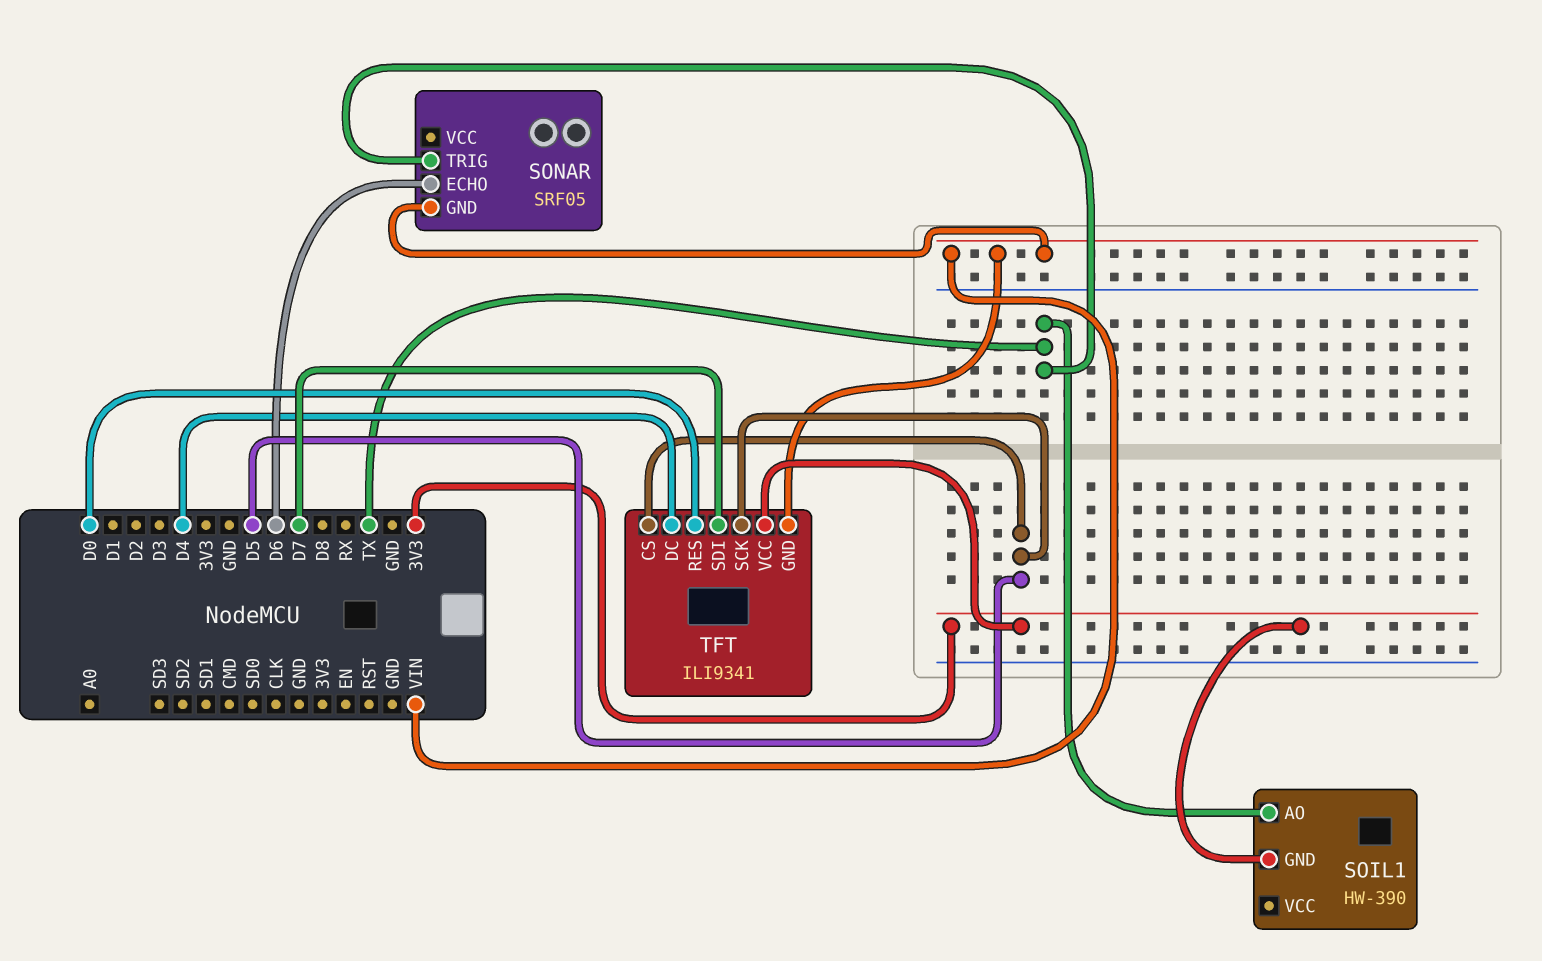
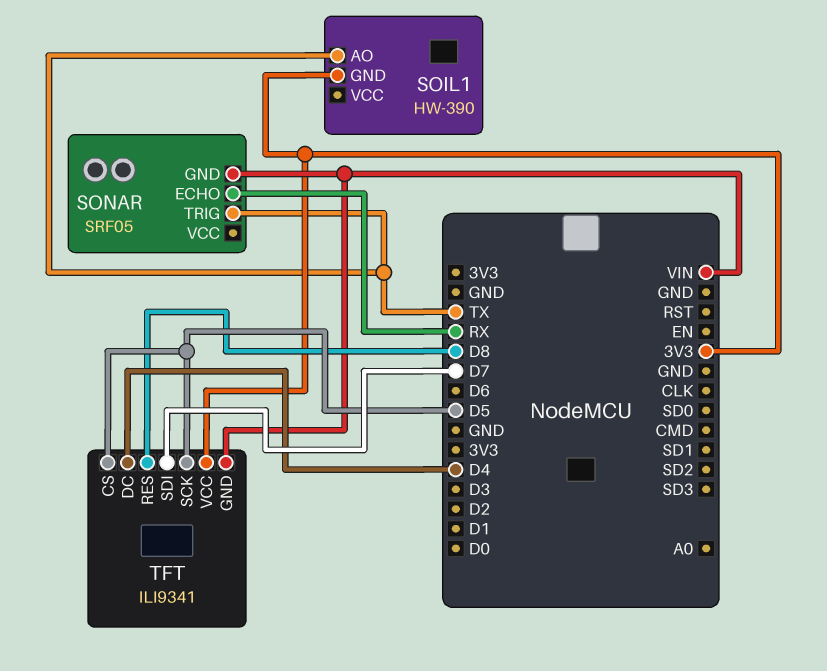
SONAR pin ECHO: D6 -> RX
TFT pin RES: D0 -> D8

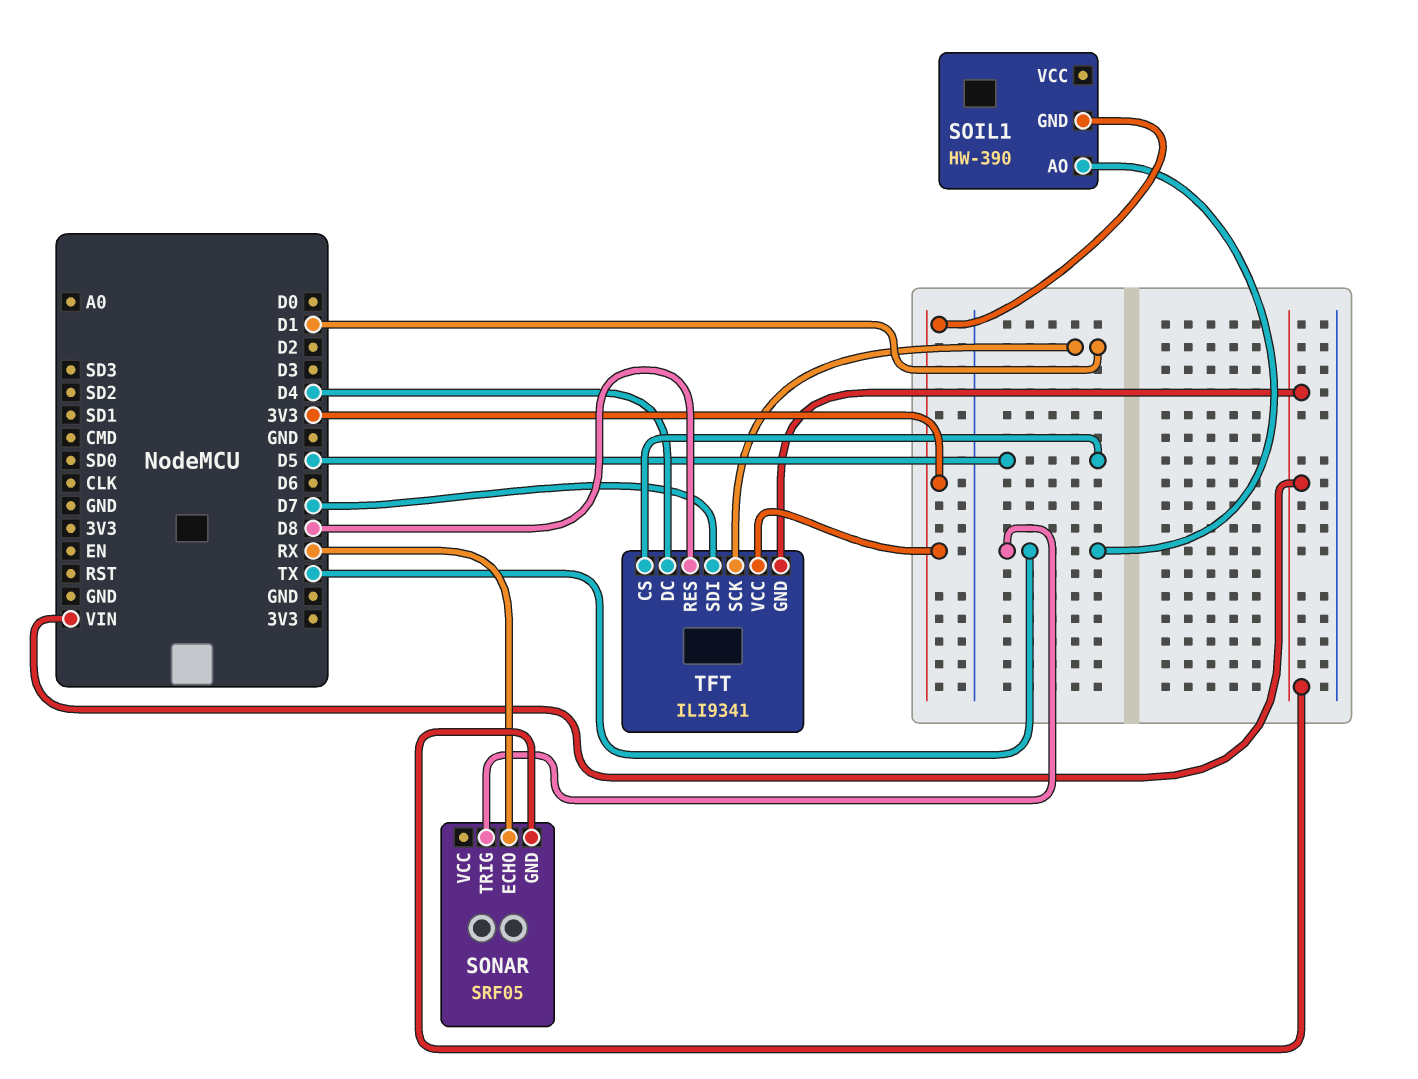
TFT pin SCK: D5 -> D1

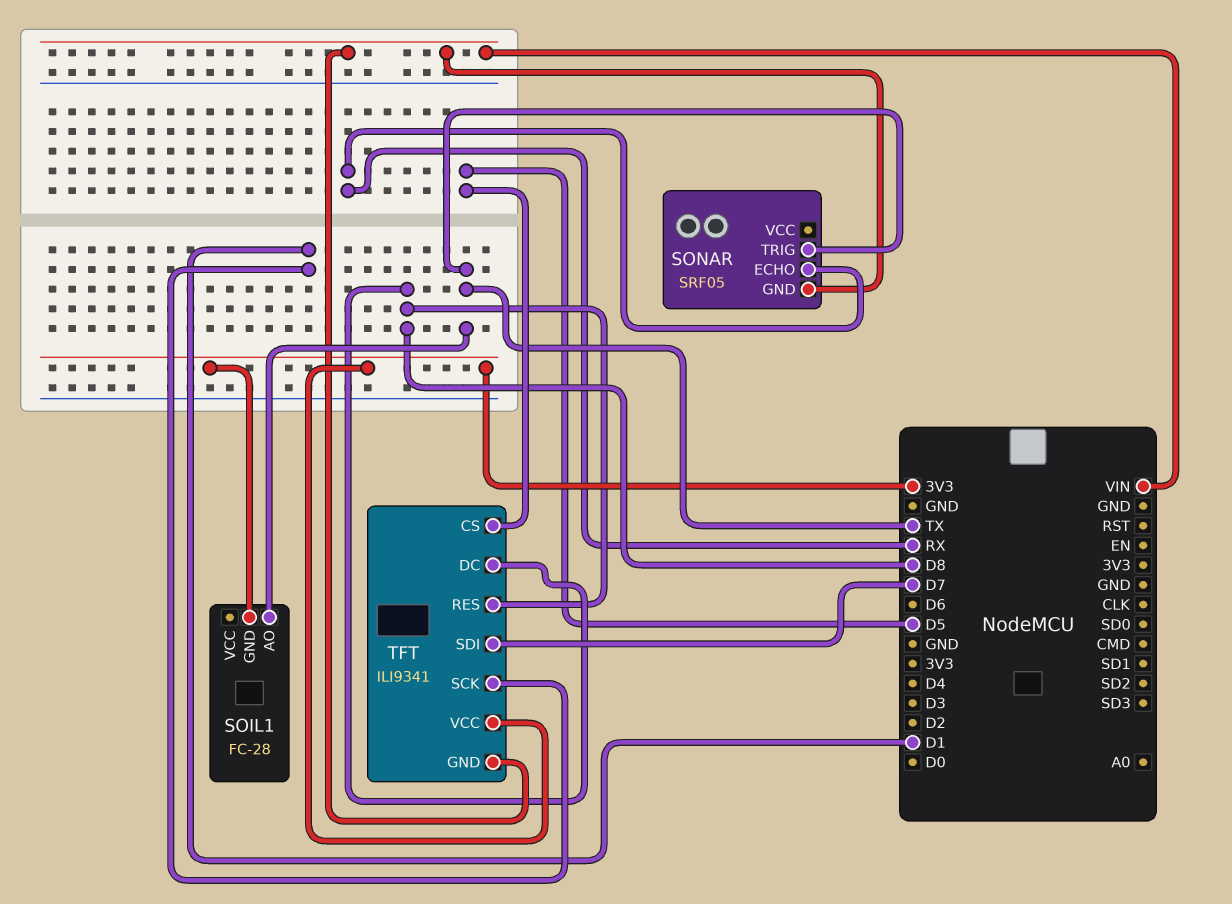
SOIL1: HW-390 -> FC-28
TFT pin DC: D4 -> D8

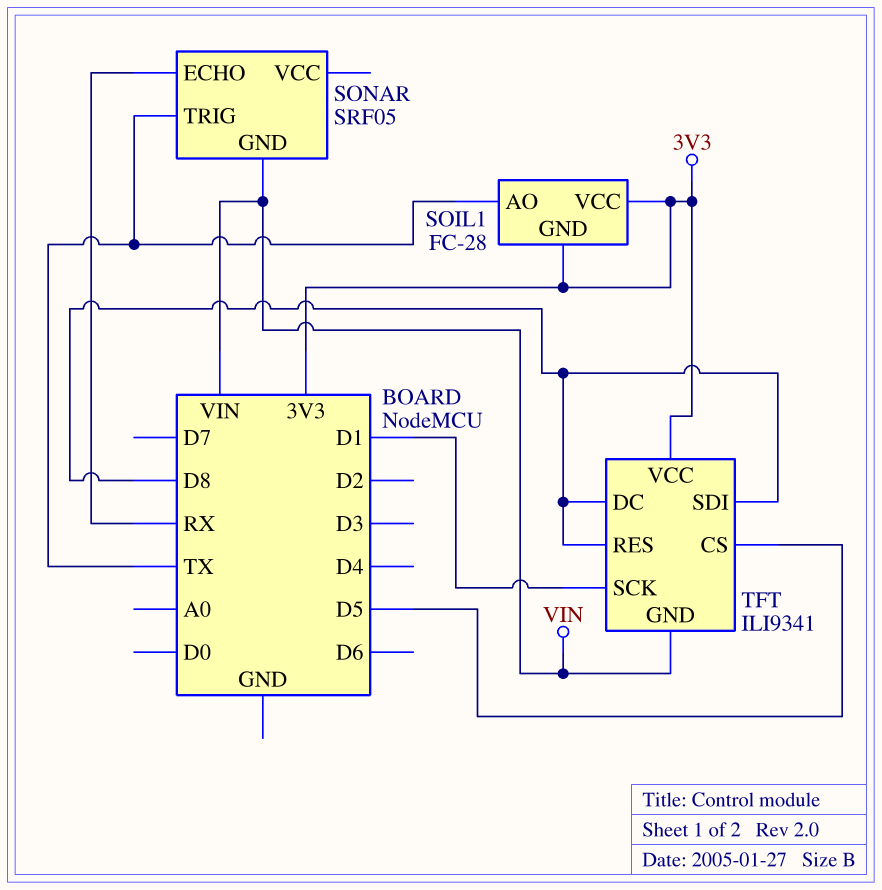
SOIL1 pin VCC: none -> 3V3
TFT pin SDI: D7 -> D8

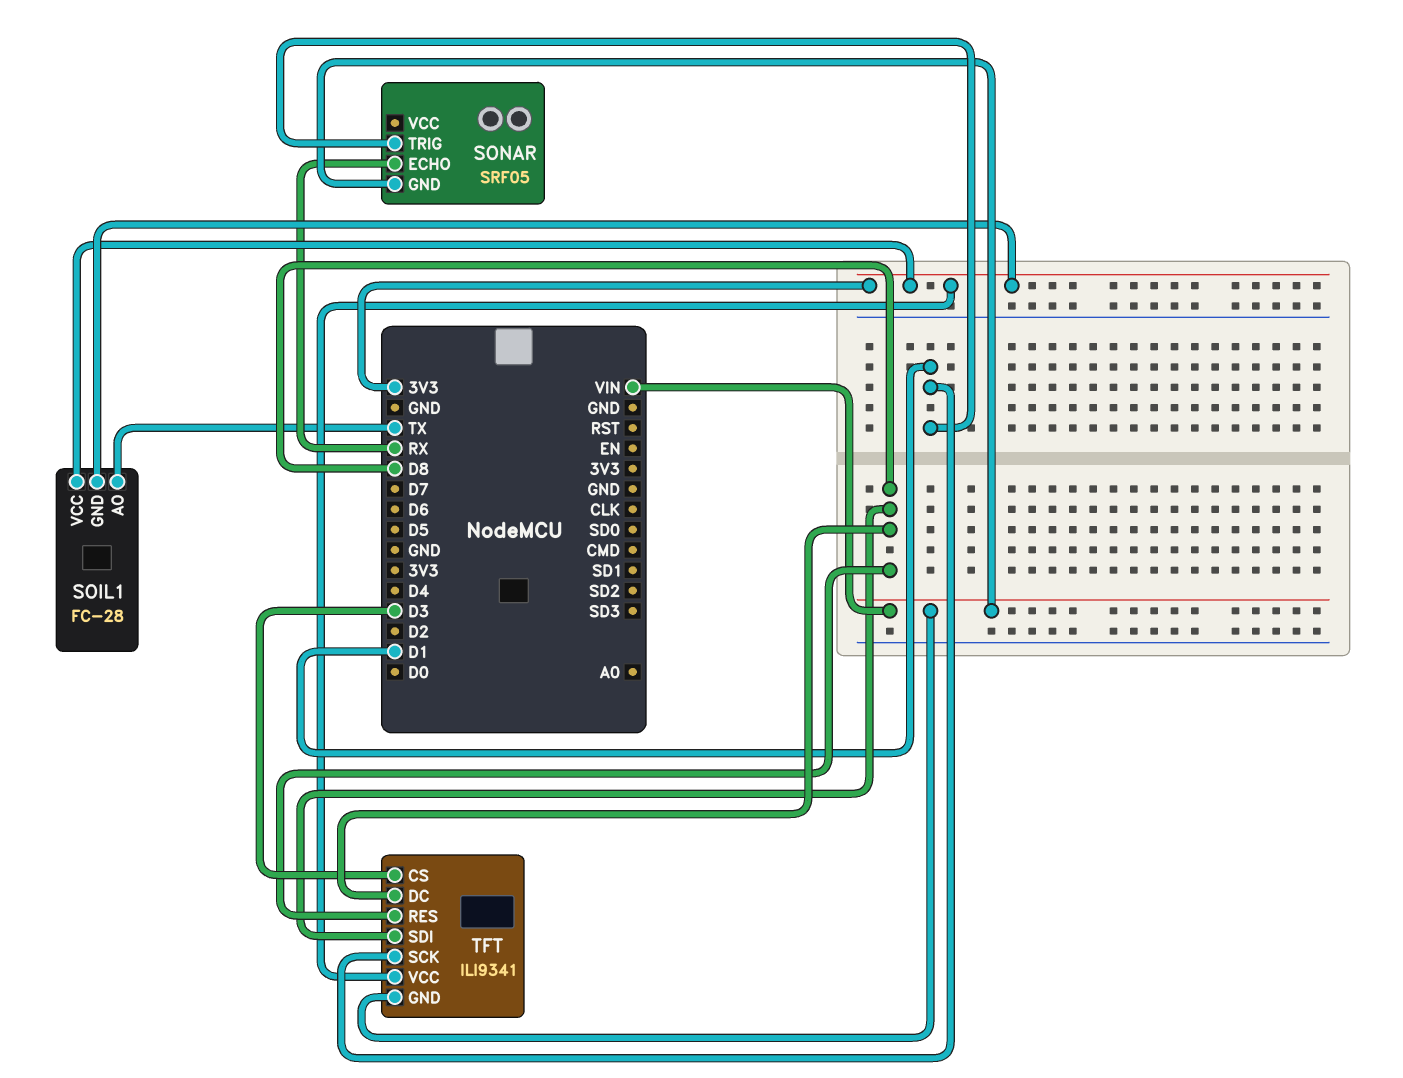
SONAR pin TRIG: TX -> D1
TFT pin CS: D5 -> D3

